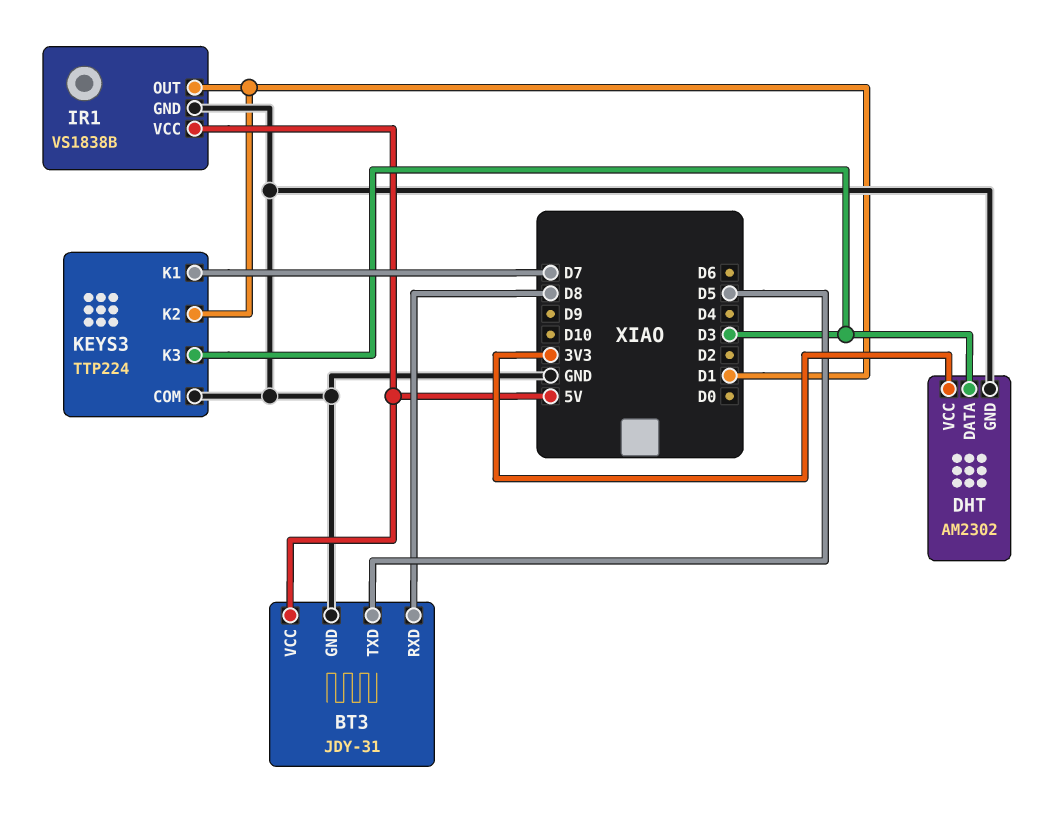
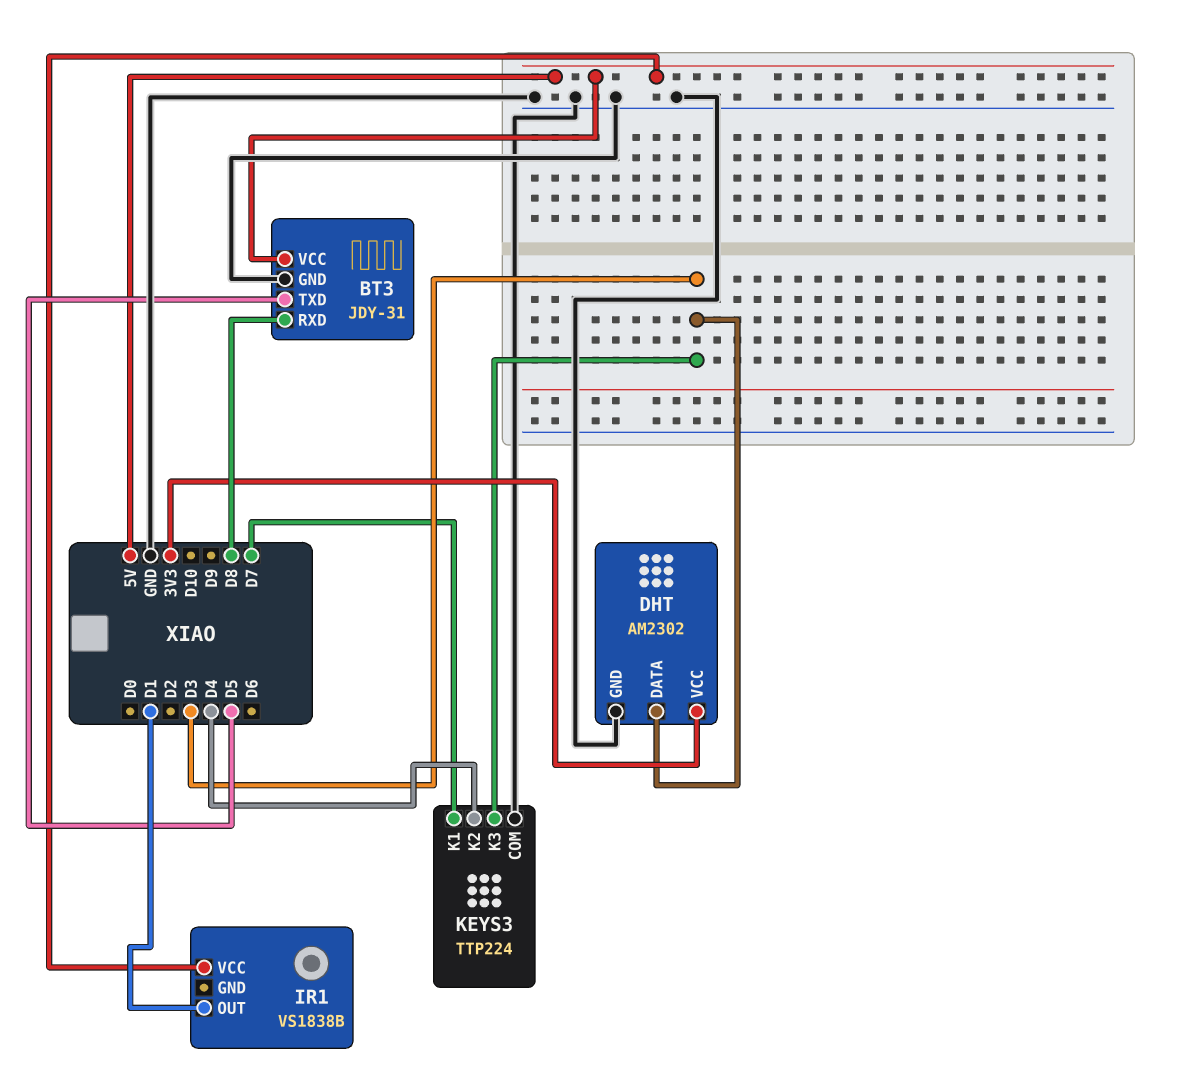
IR1 pin GND: GND -> none
KEYS3 pin K2: D1 -> D4

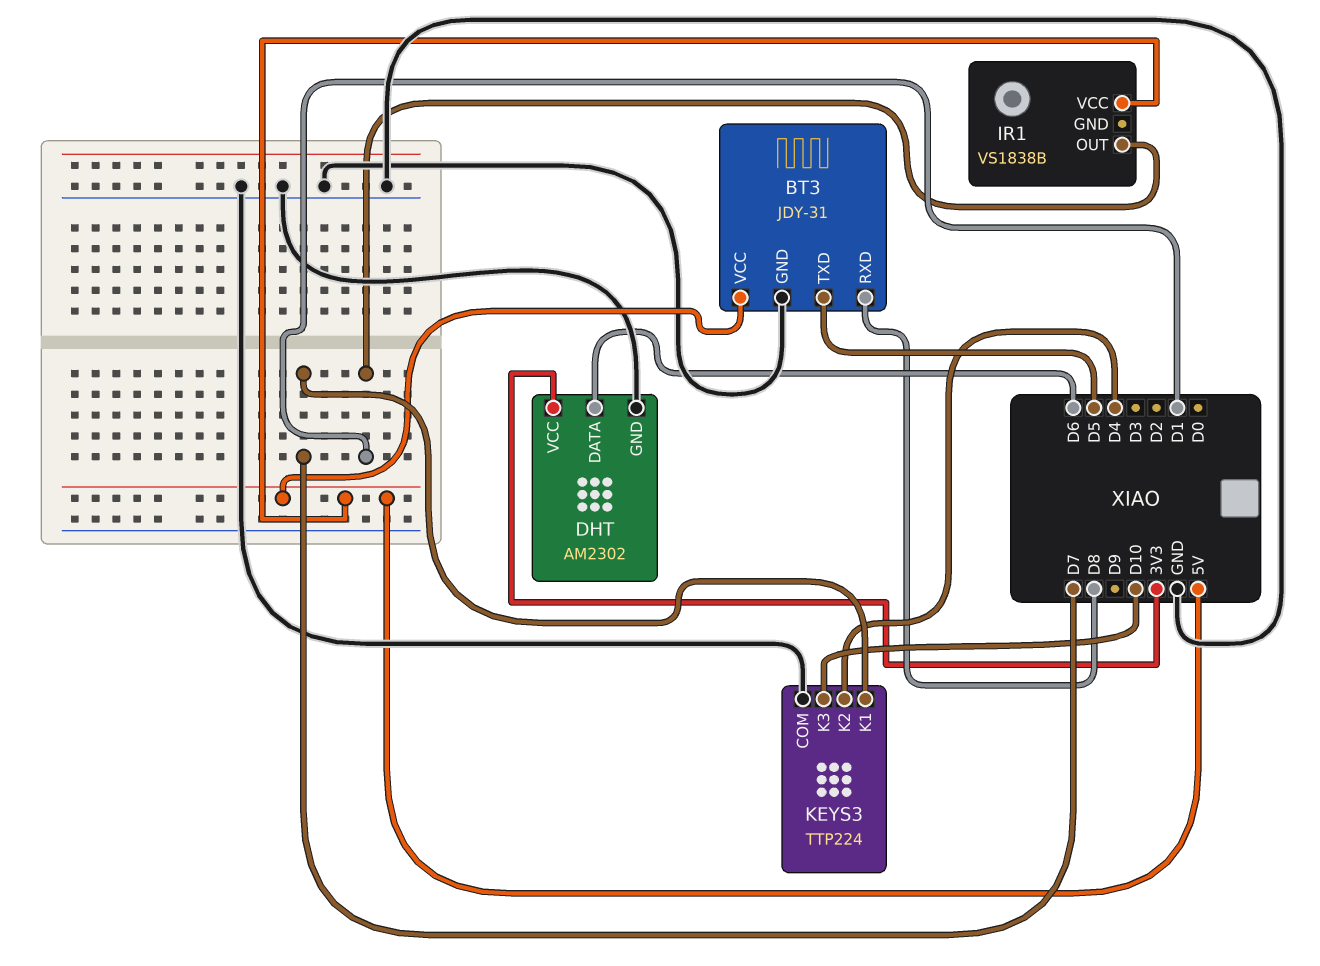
DHT pin DATA: D3 -> D6
KEYS3 pin K3: D3 -> D10

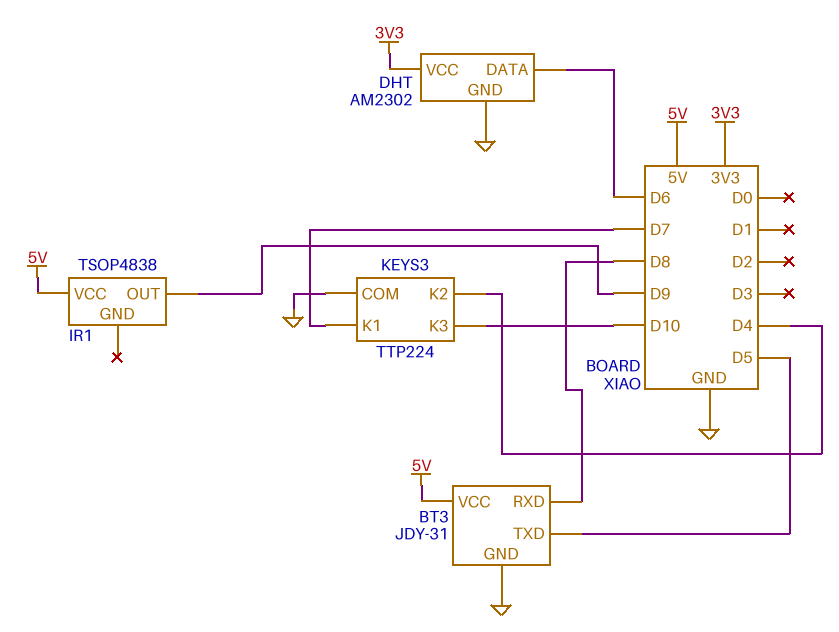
IR1: VS1838B -> TSOP4838
IR1 pin OUT: D1 -> D9

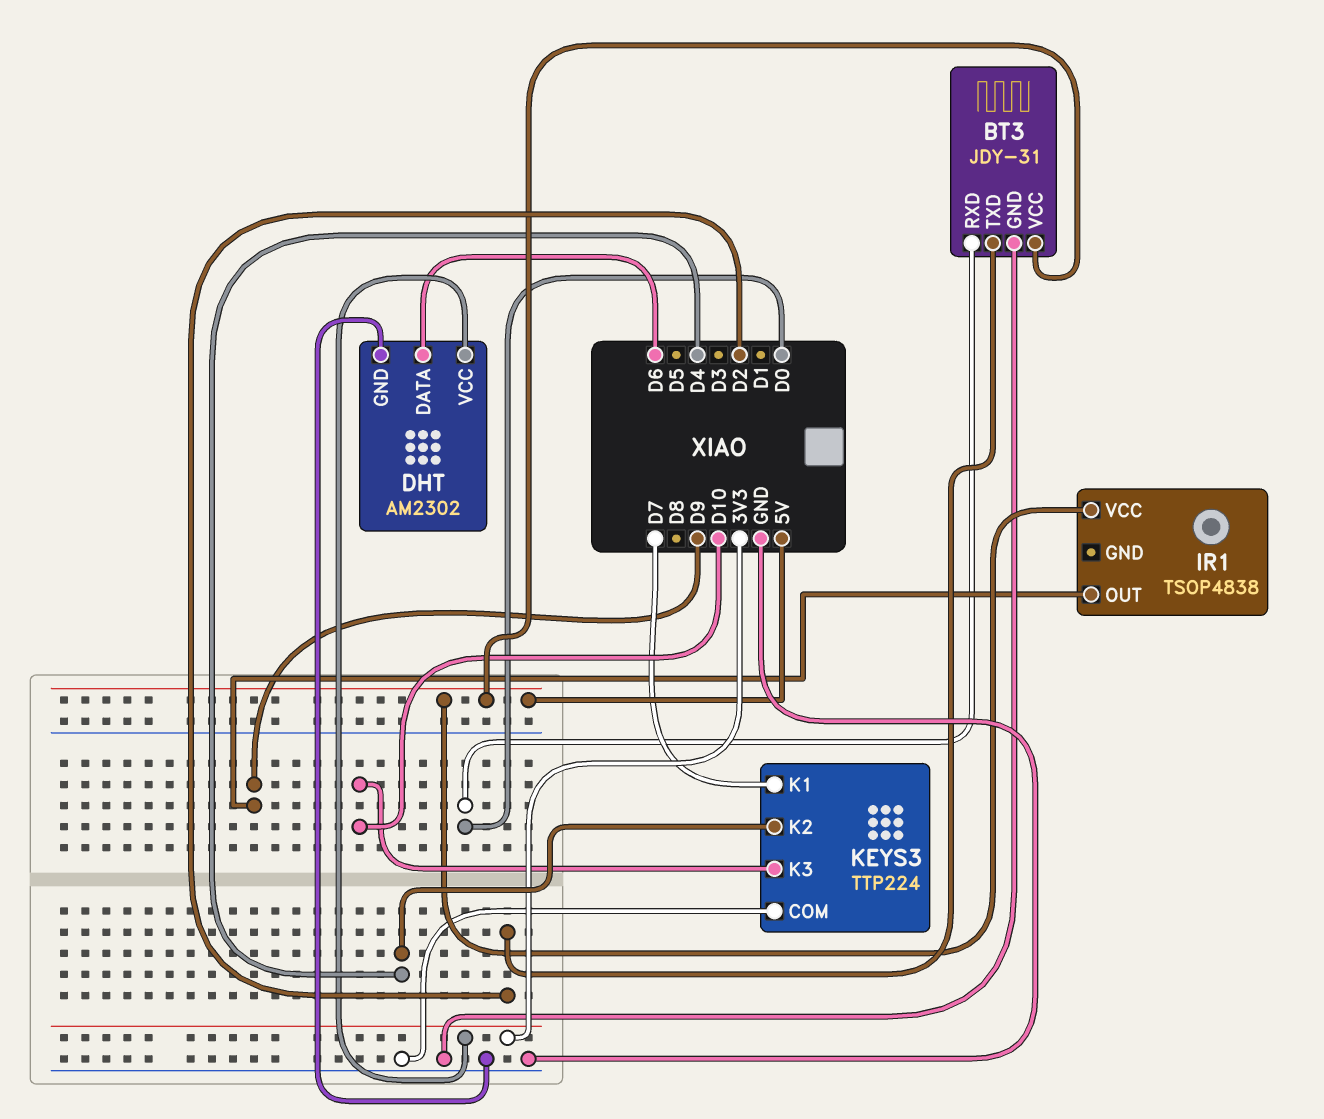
BT3 pin RXD: D8 -> D0
BT3 pin TXD: D5 -> D2

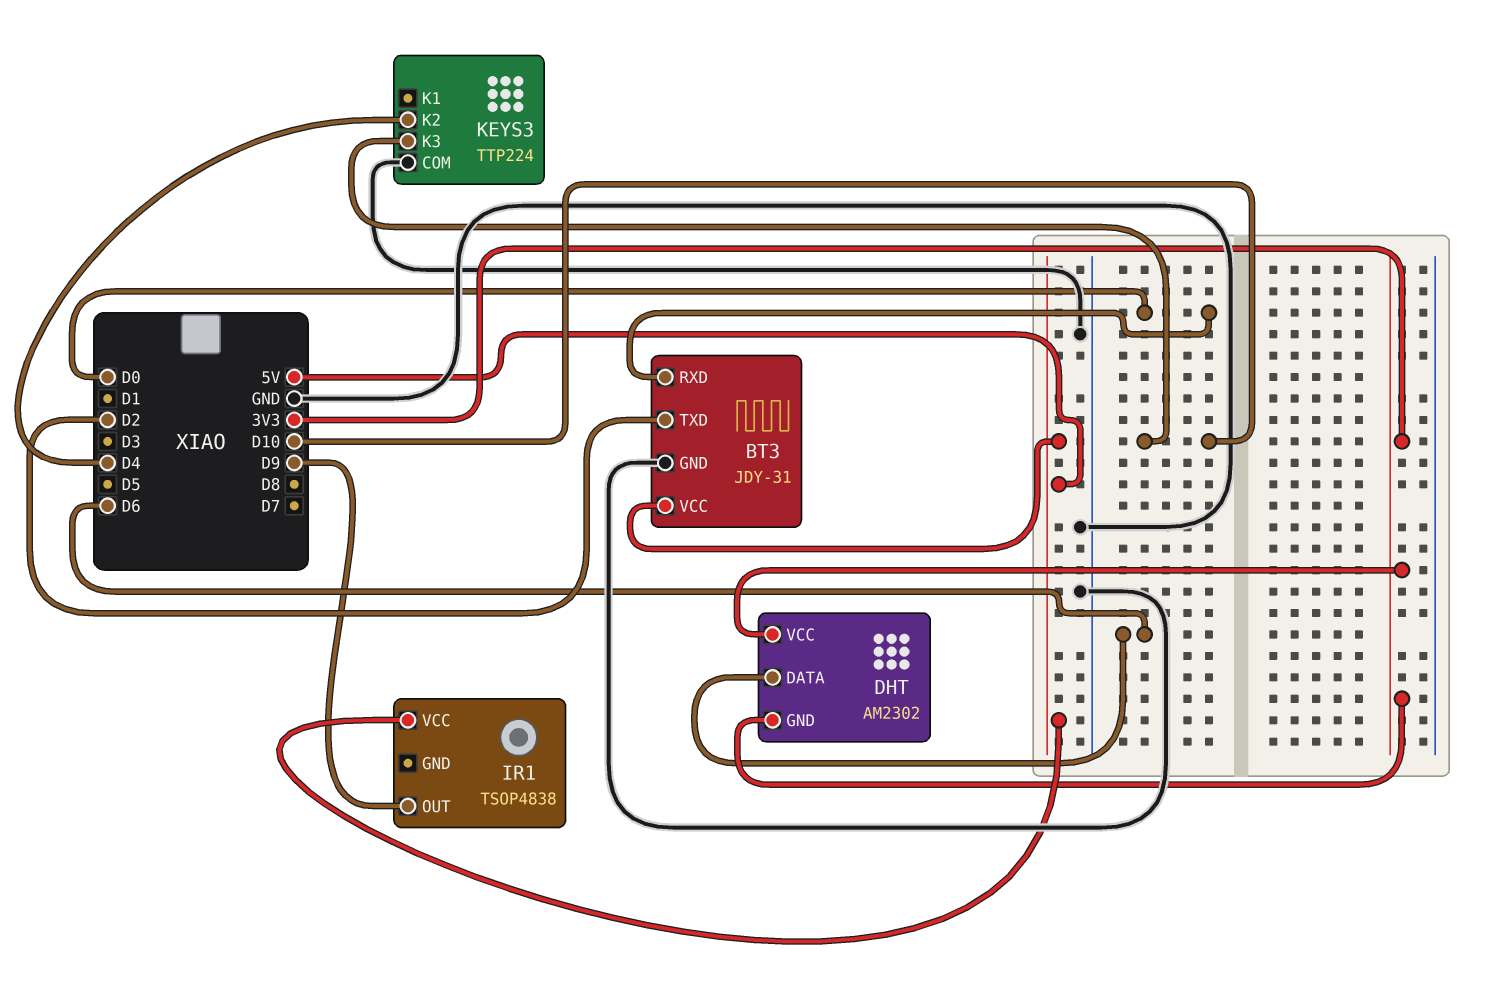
DHT pin GND: GND -> 3V3
KEYS3 pin K1: D7 -> none

